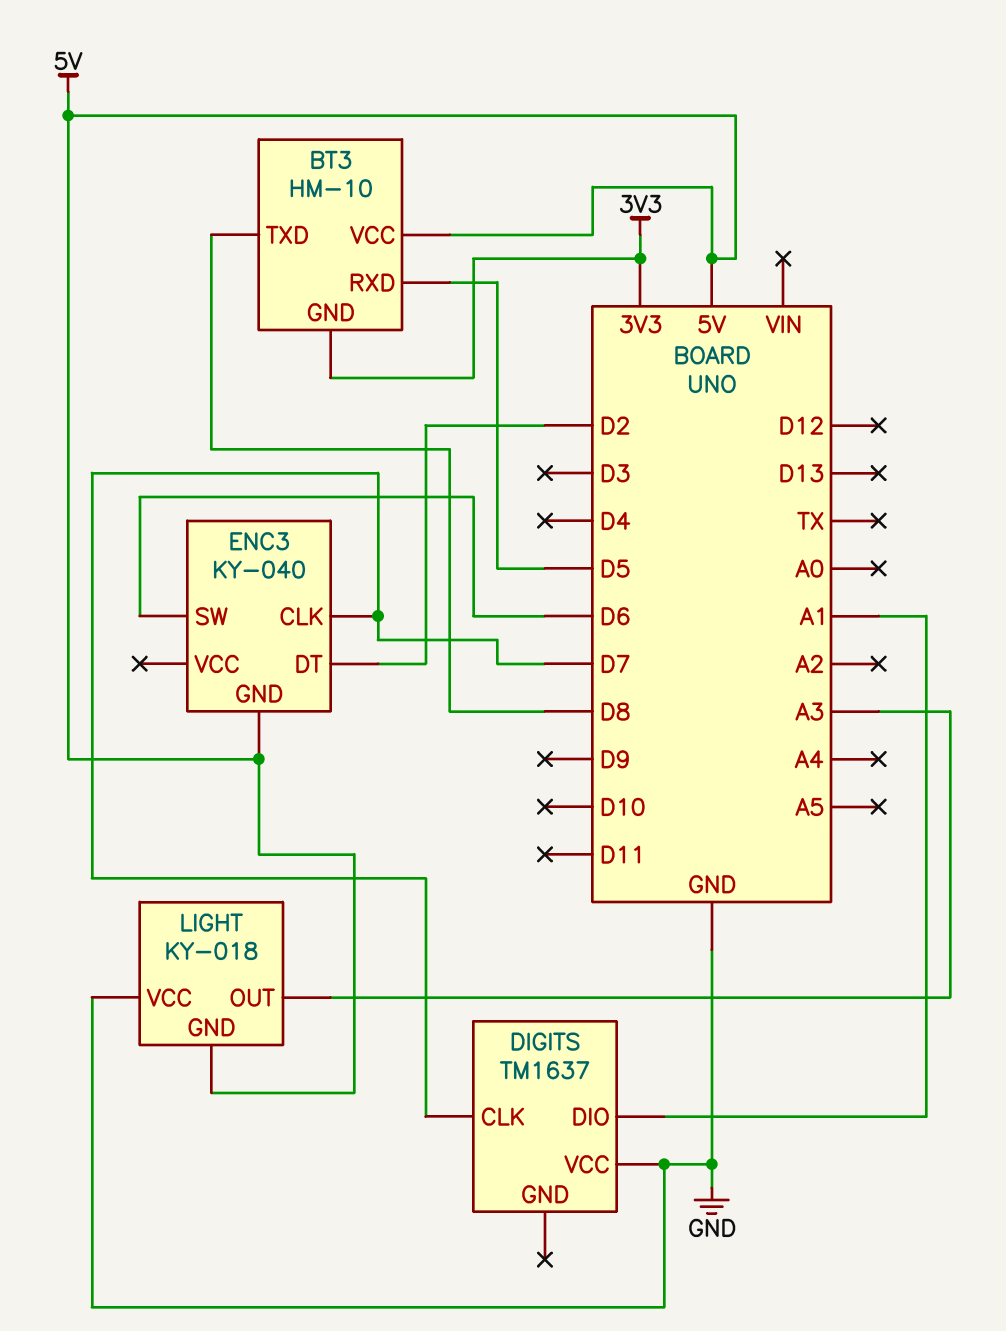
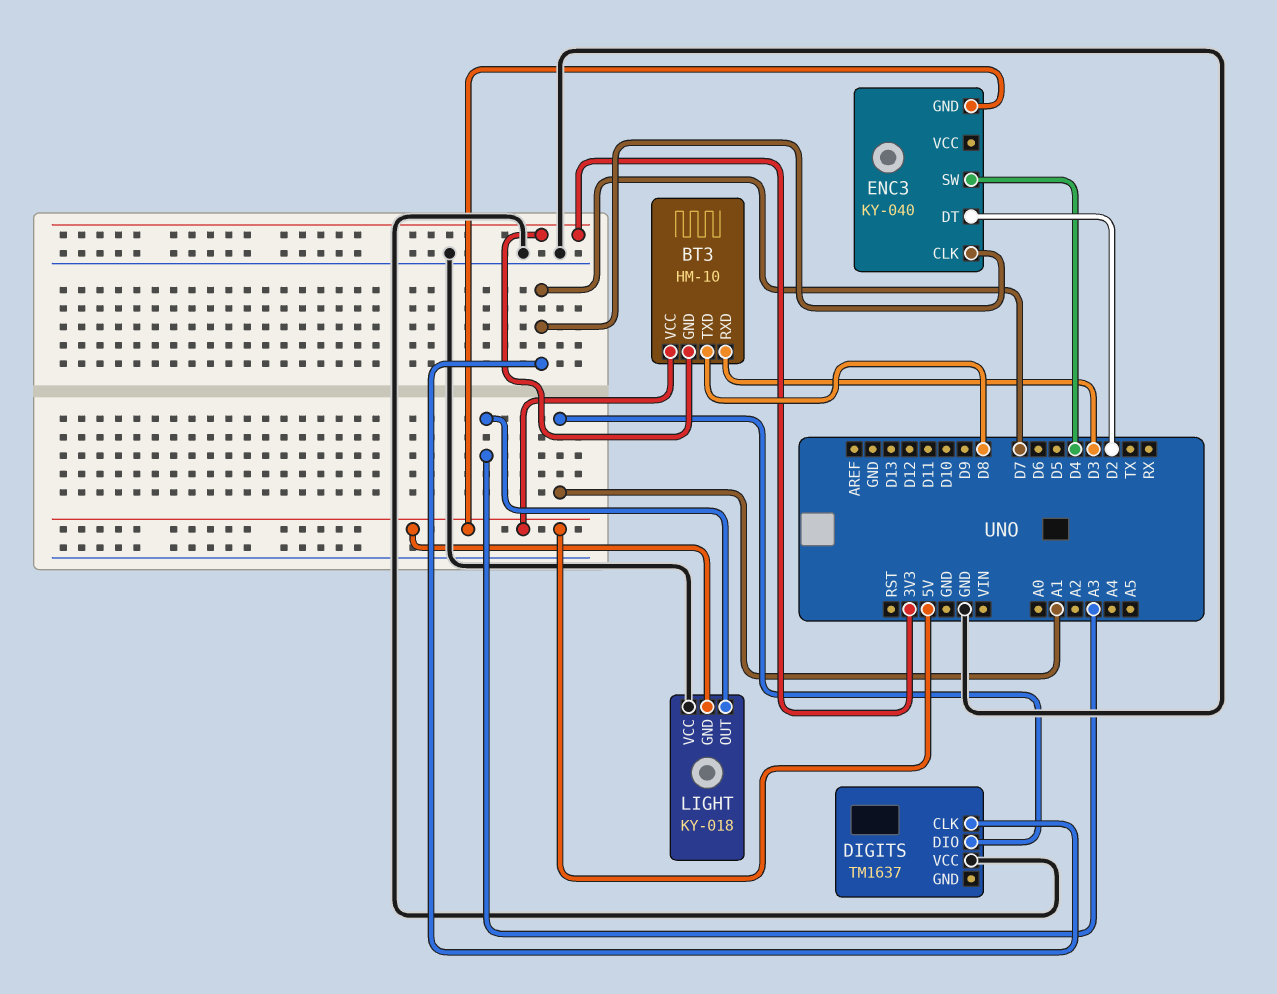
BT3 pin RXD: D5 -> D3
ENC3 pin SW: D6 -> D4

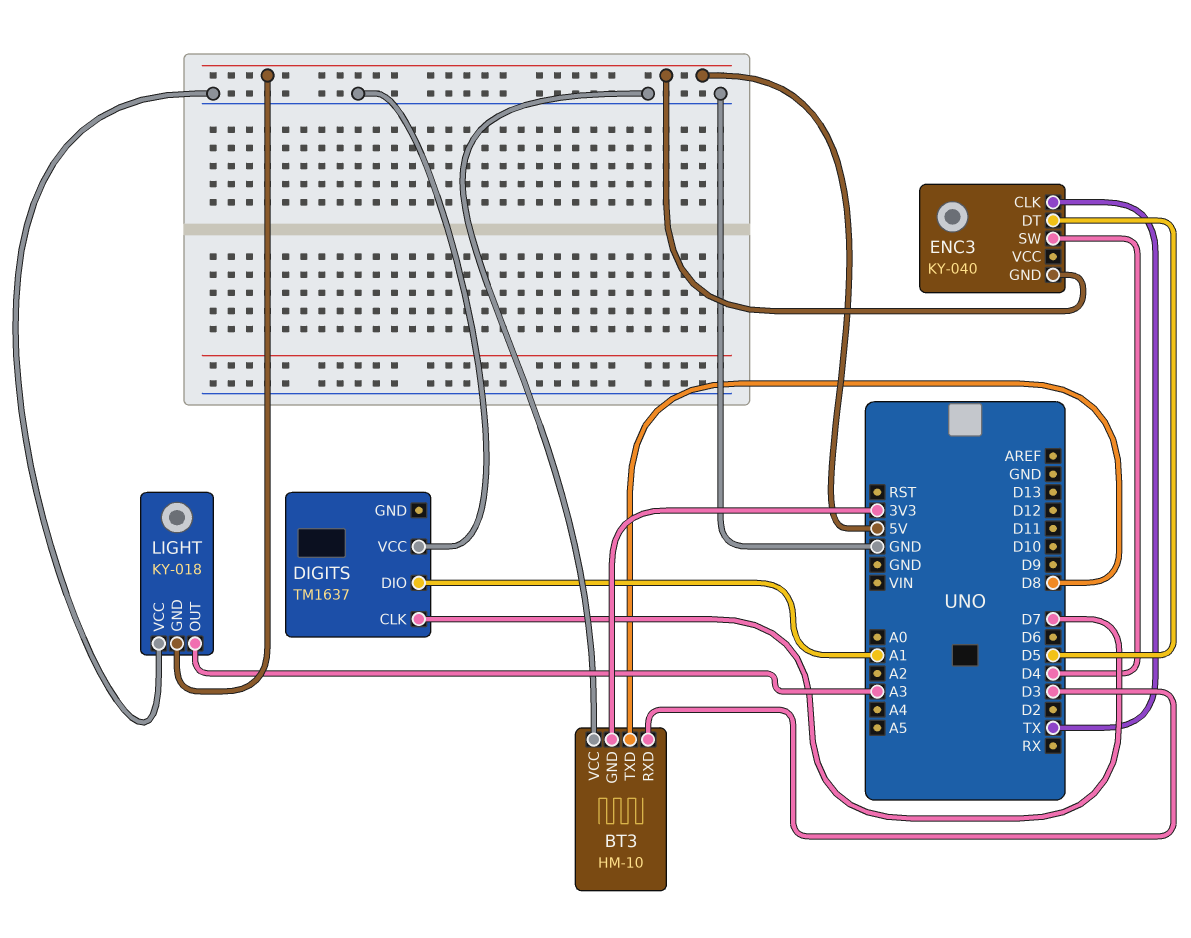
BT3 pin VCC: 5V -> GND
ENC3 pin CLK: D7 -> TX
ENC3 pin DT: D2 -> D5

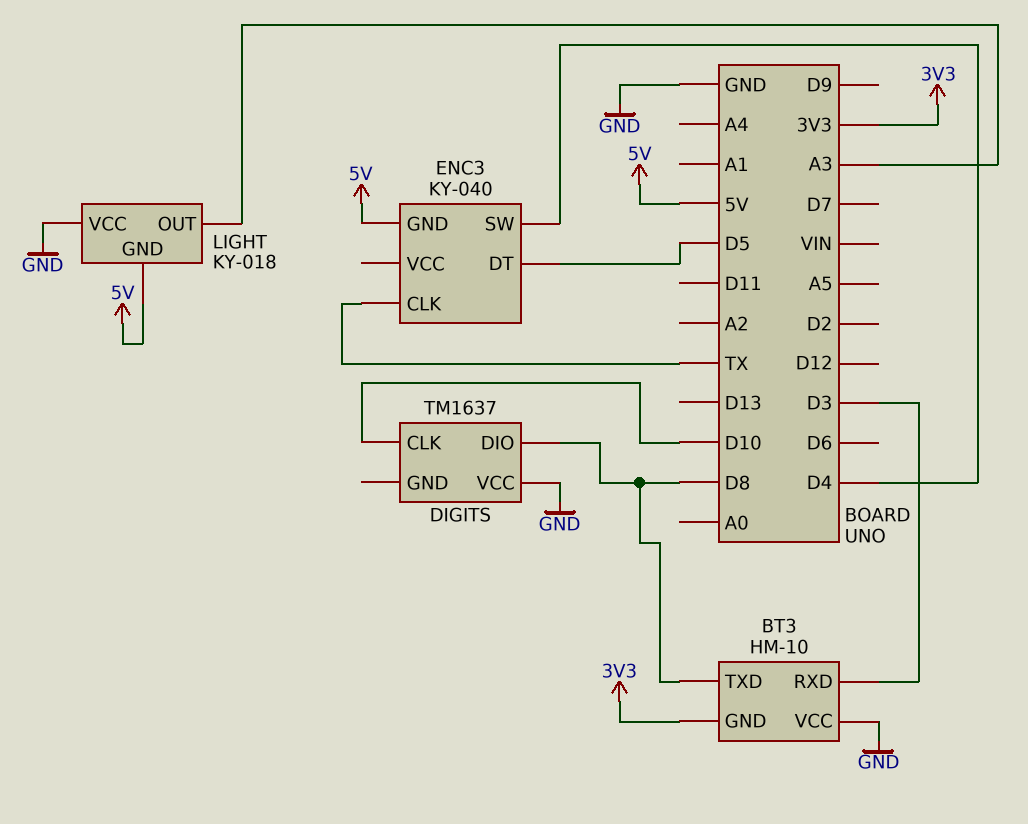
DIGITS pin CLK: D7 -> D10
DIGITS pin DIO: A1 -> D8

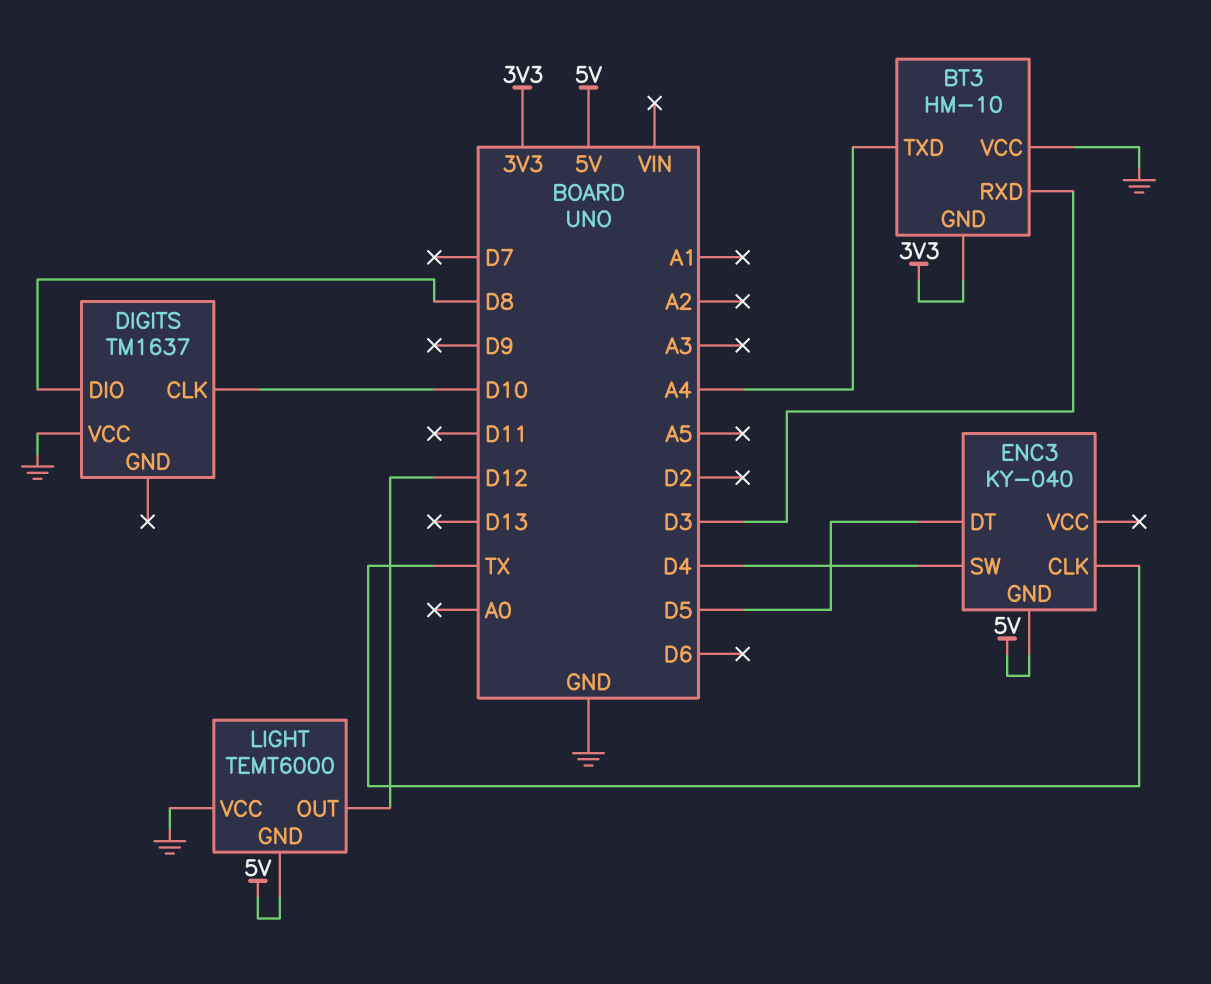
BT3 pin TXD: D8 -> A4
LIGHT: KY-018 -> TEMT6000
LIGHT pin OUT: A3 -> D12

